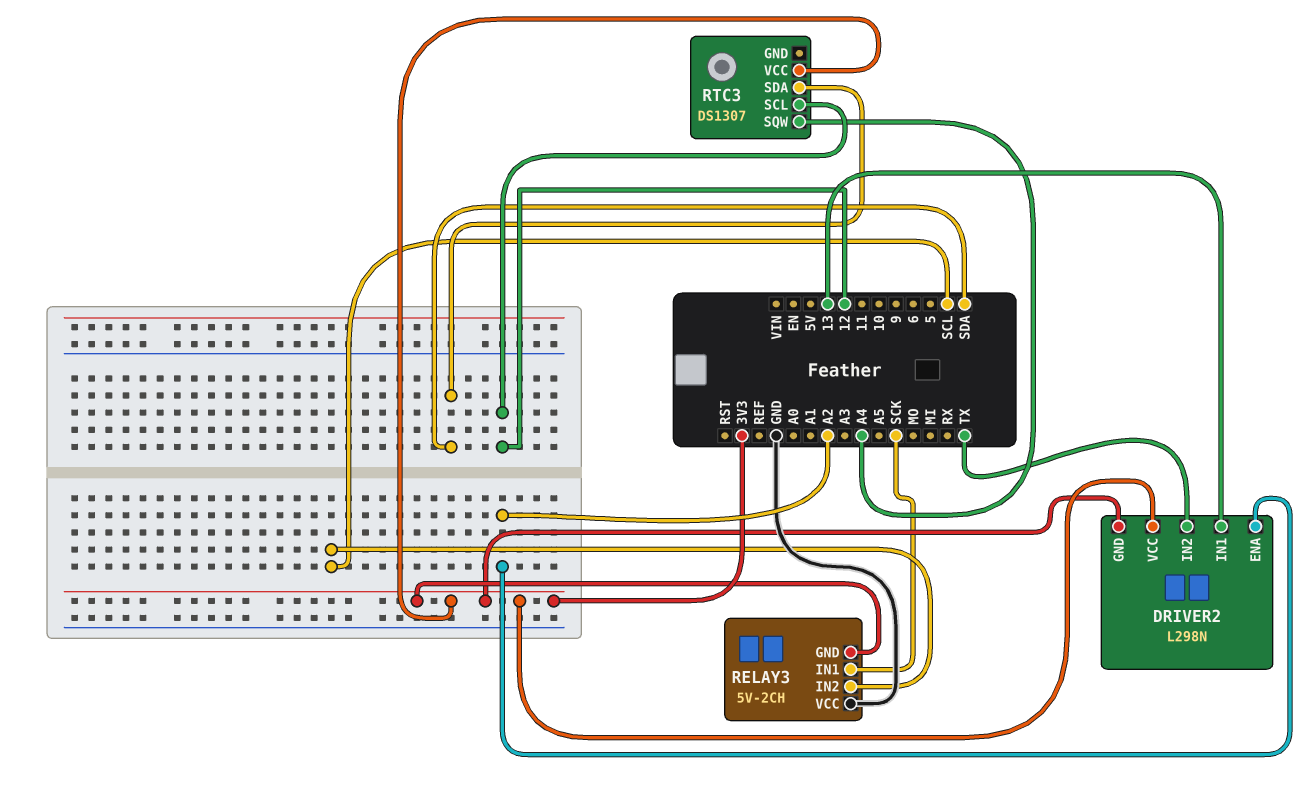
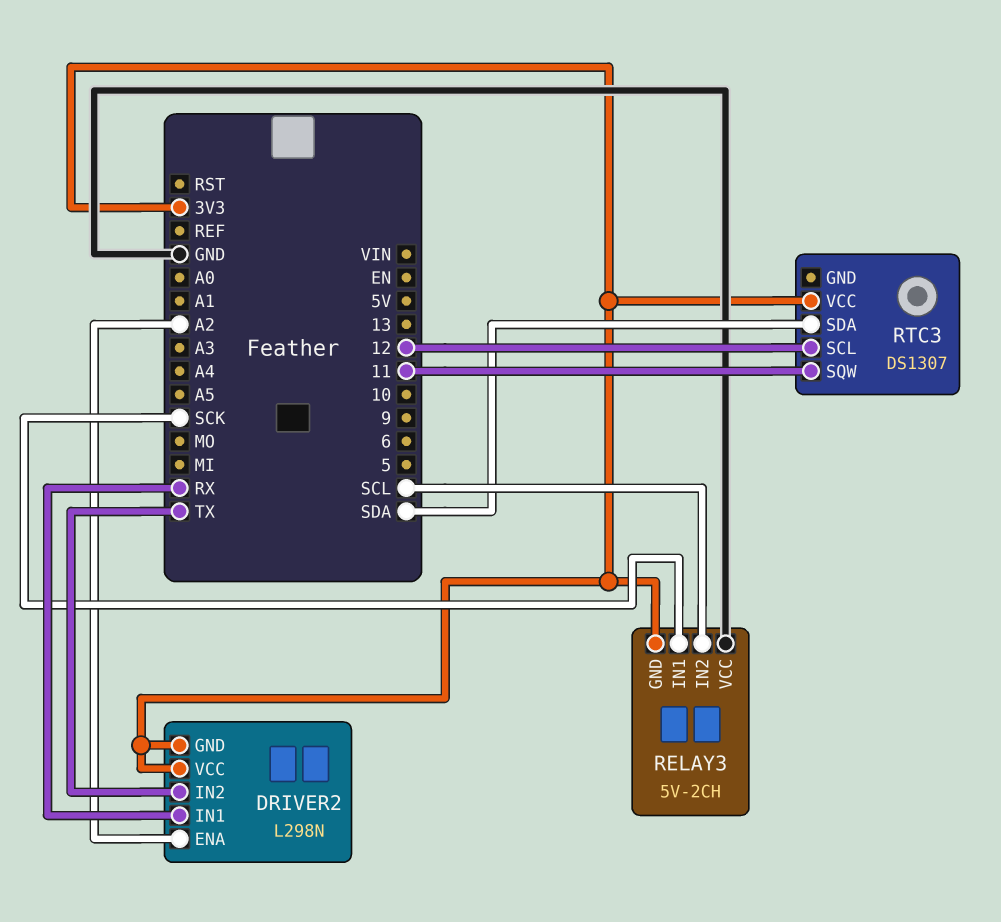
DRIVER2 pin IN1: 13 -> RX
RTC3 pin SQW: A4 -> 11

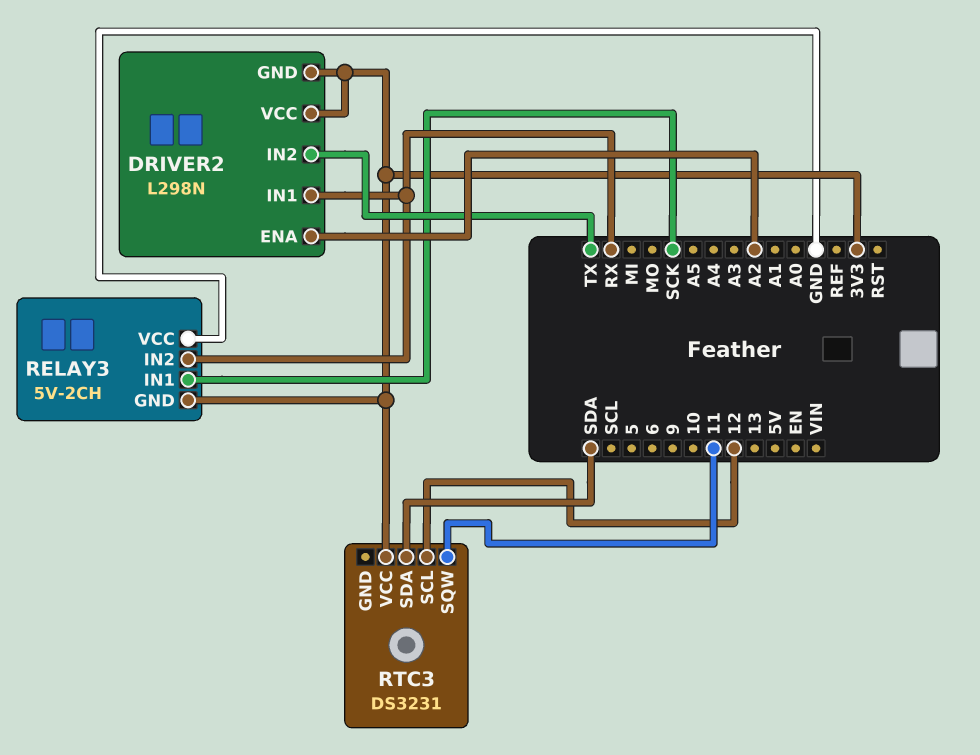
RELAY3 pin IN2: SCL -> RX
RTC3: DS1307 -> DS3231

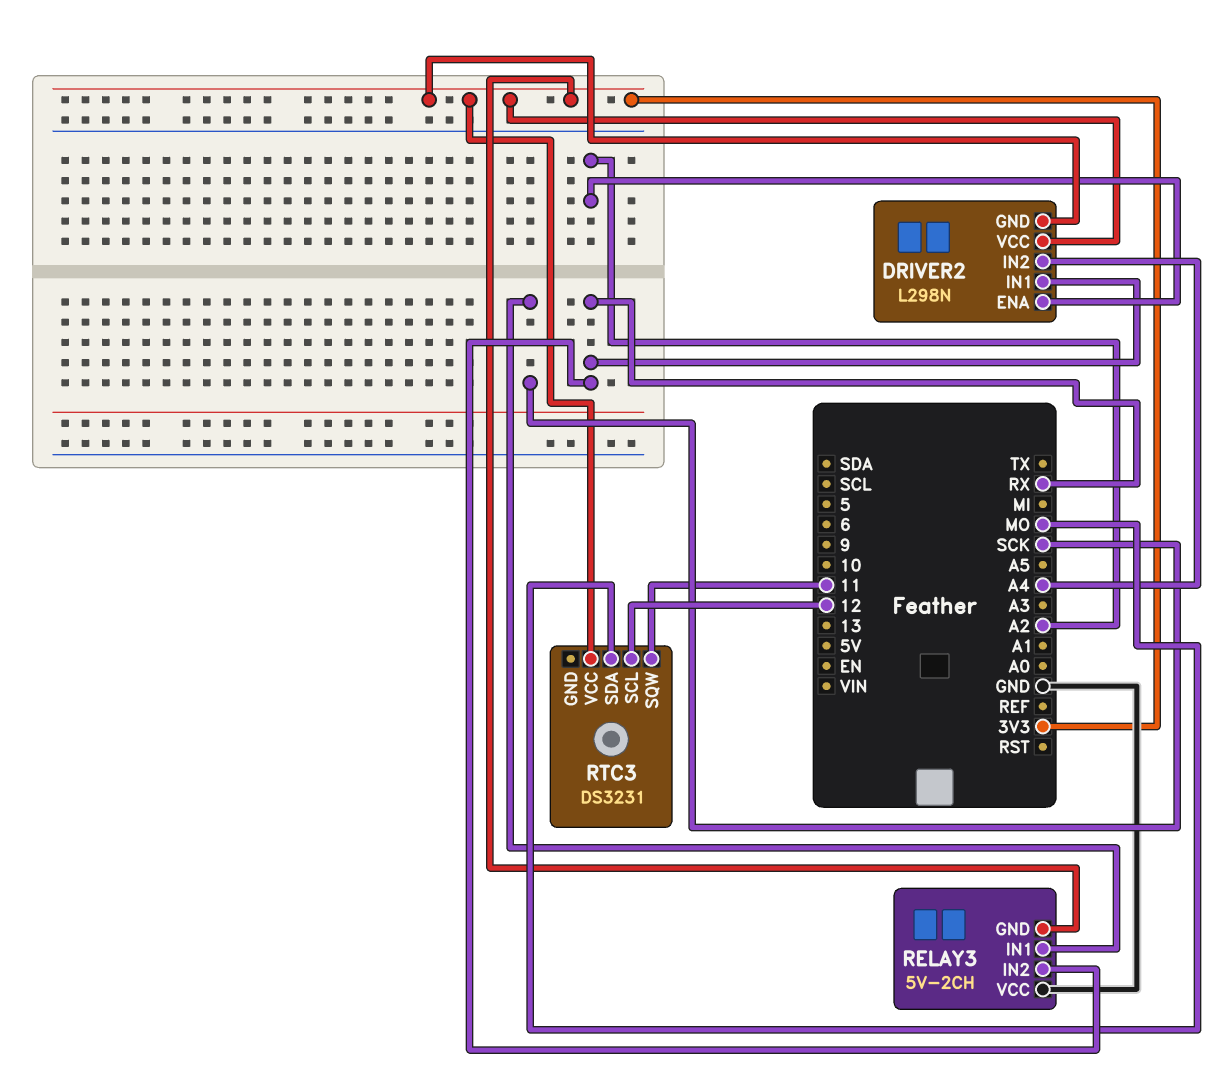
DRIVER2 pin IN2: TX -> A4
RTC3 pin SDA: SDA -> MO

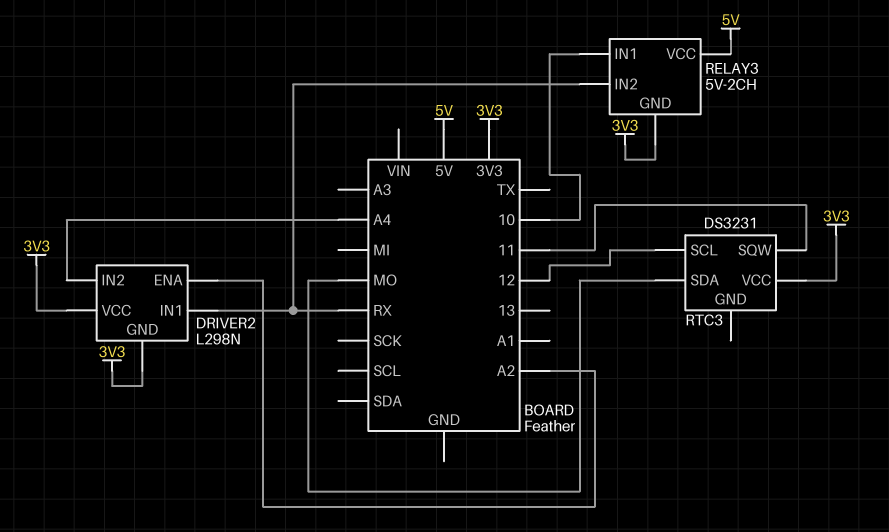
RELAY3 pin IN1: SCK -> 10
RELAY3 pin VCC: GND -> 5V

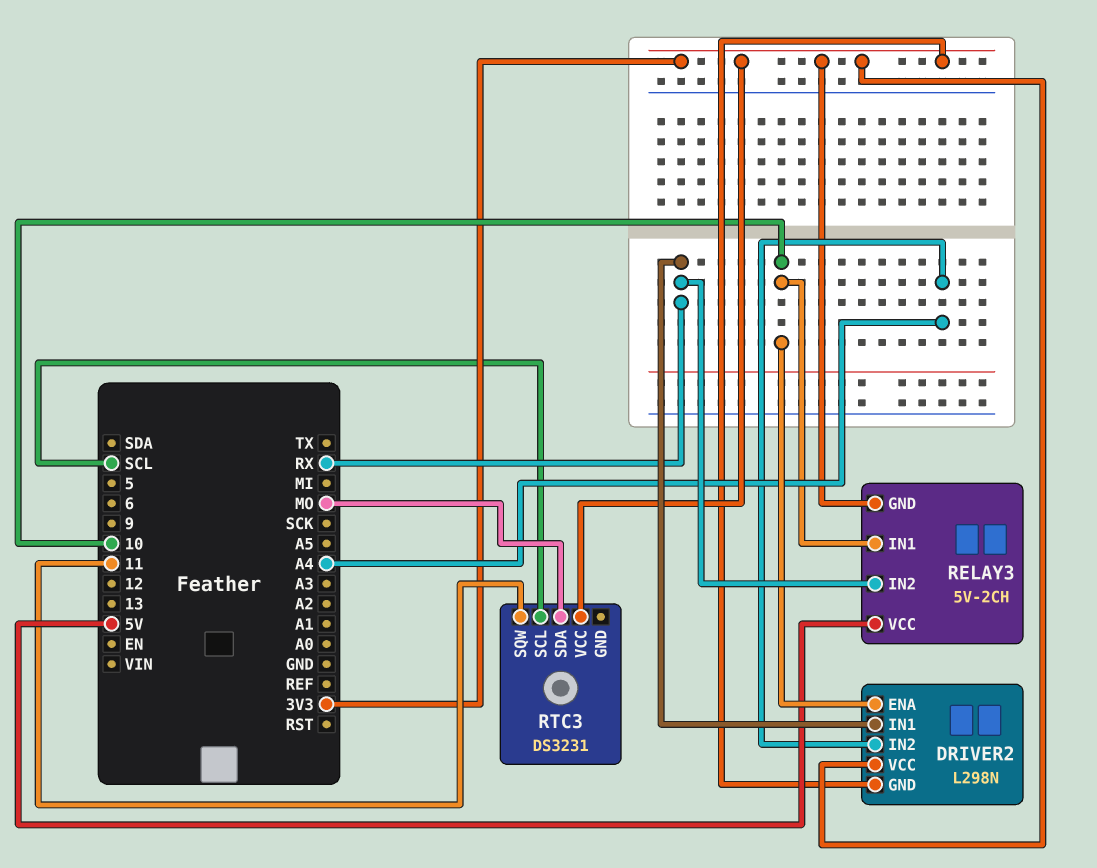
DRIVER2 pin ENA: A2 -> 10
RTC3 pin SCL: 12 -> SCL

